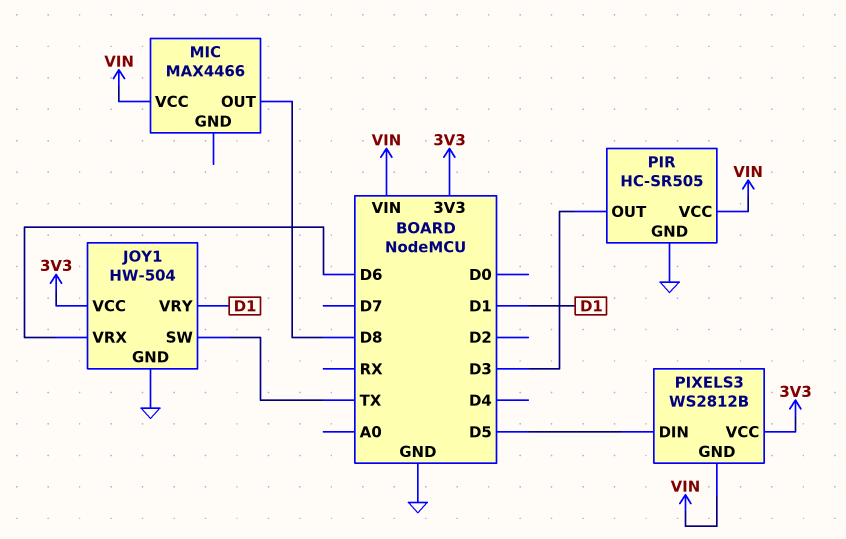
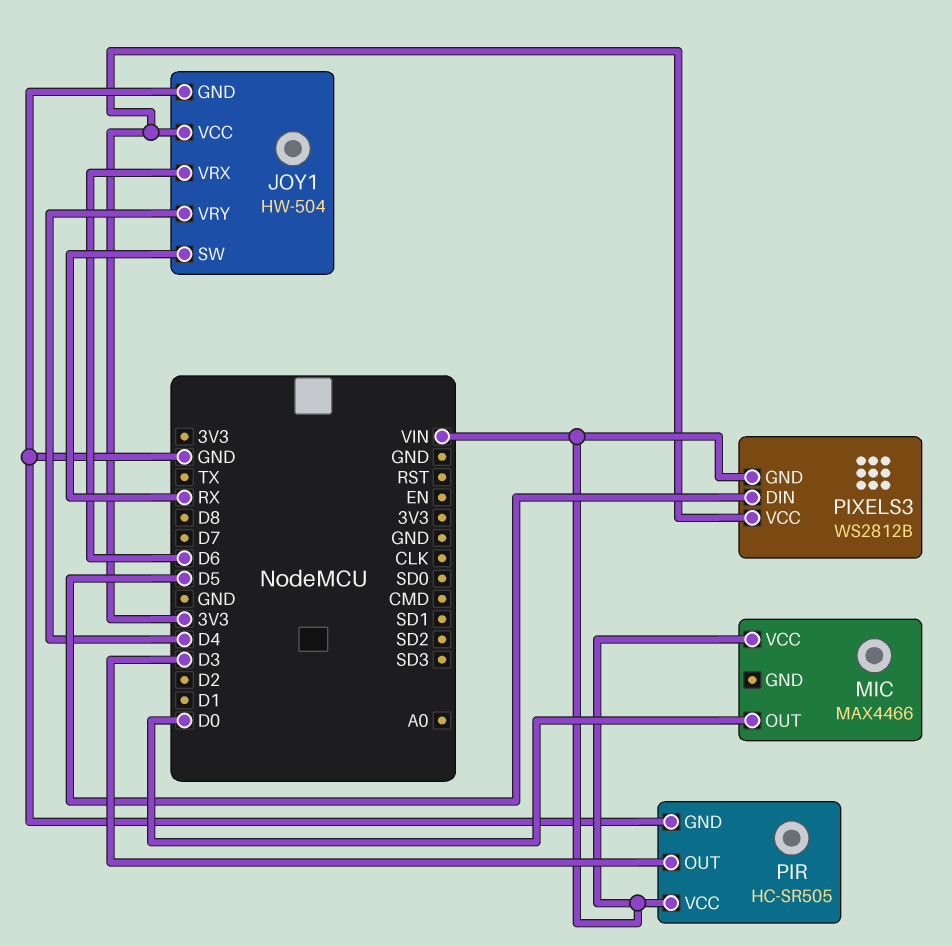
JOY1 pin SW: TX -> RX
JOY1 pin VRY: D1 -> D4
MIC pin OUT: D8 -> D0

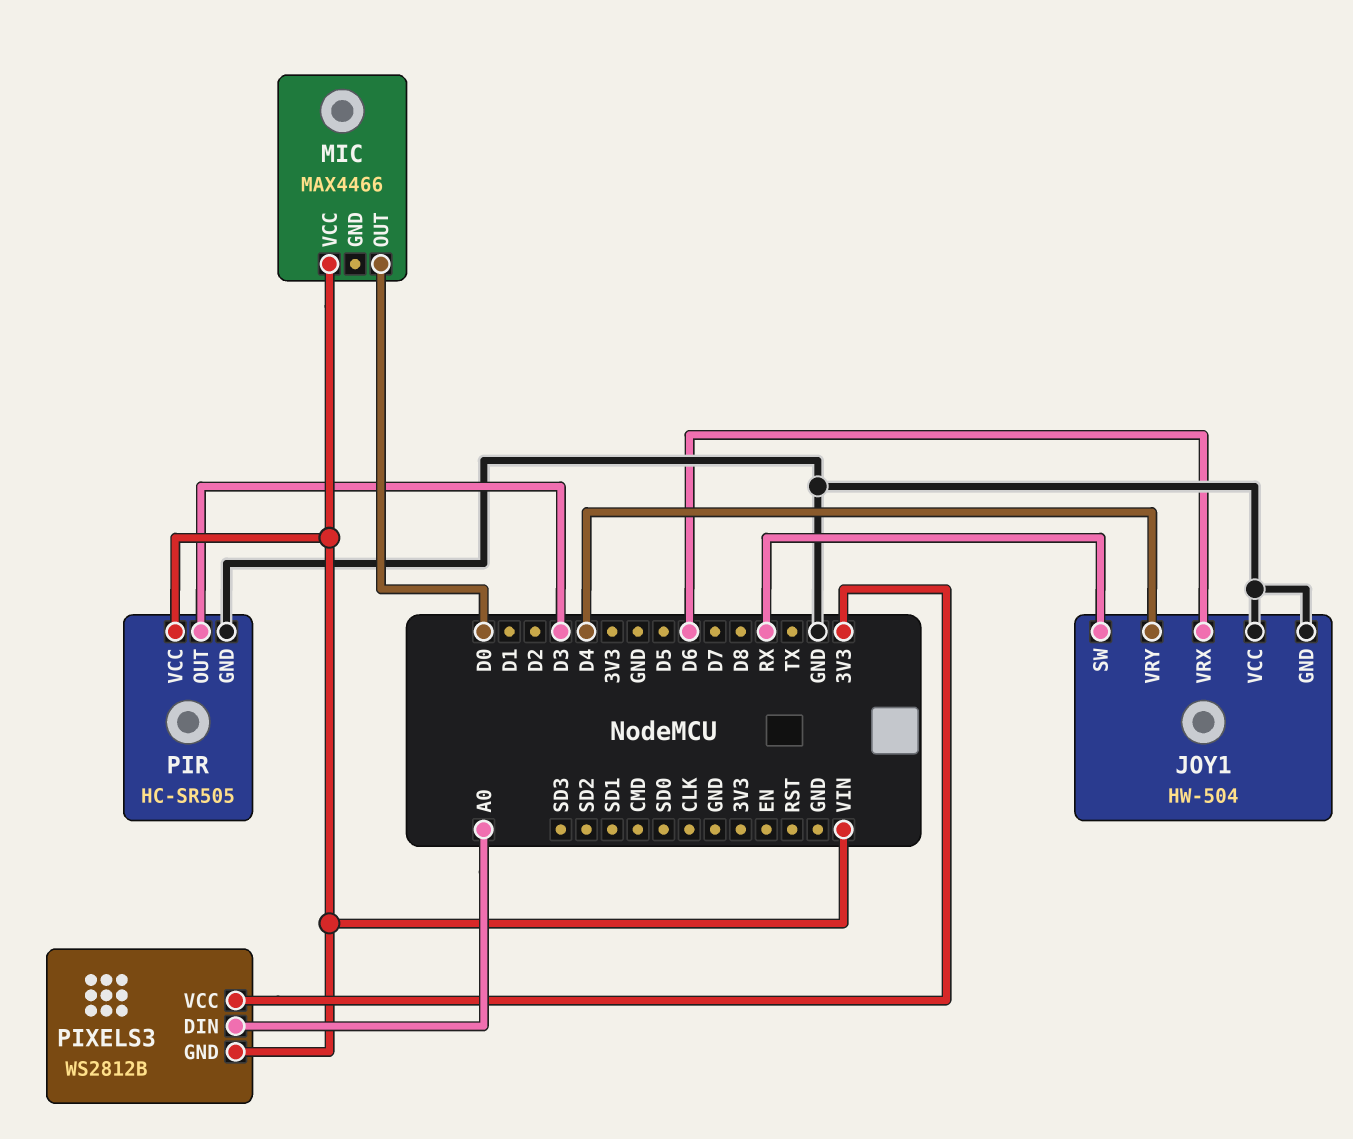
JOY1 pin VCC: 3V3 -> GND
PIXELS3 pin DIN: D5 -> A0

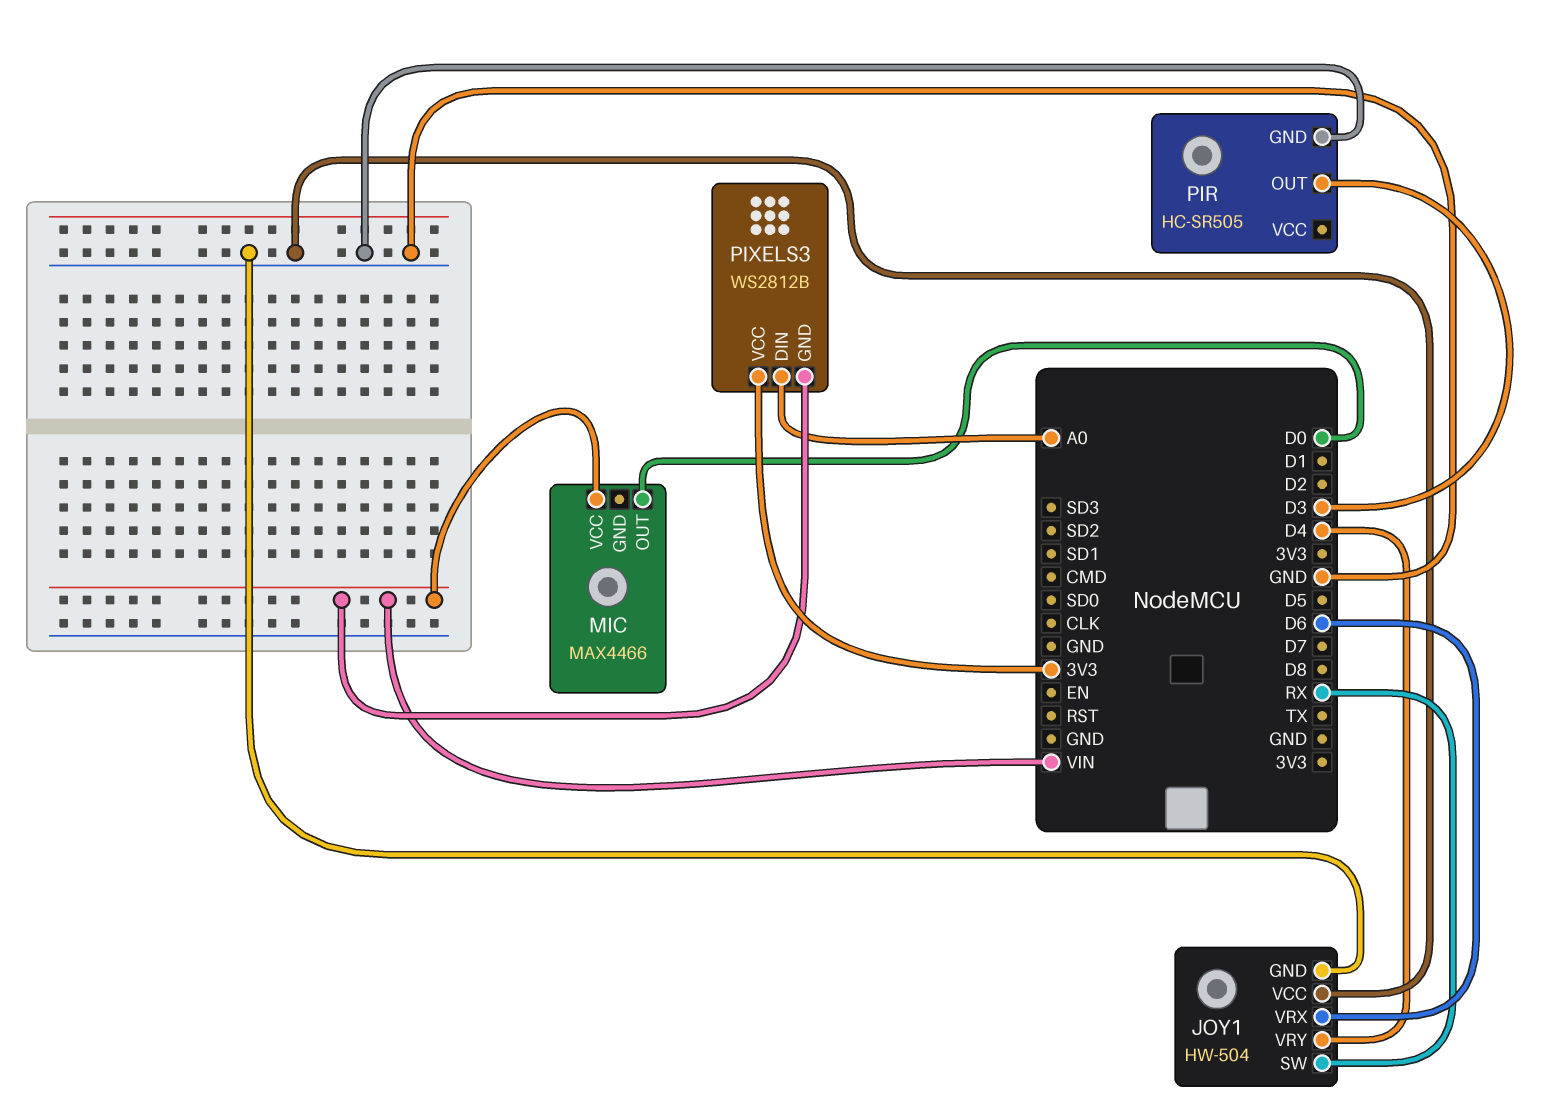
PIR pin VCC: VIN -> none

